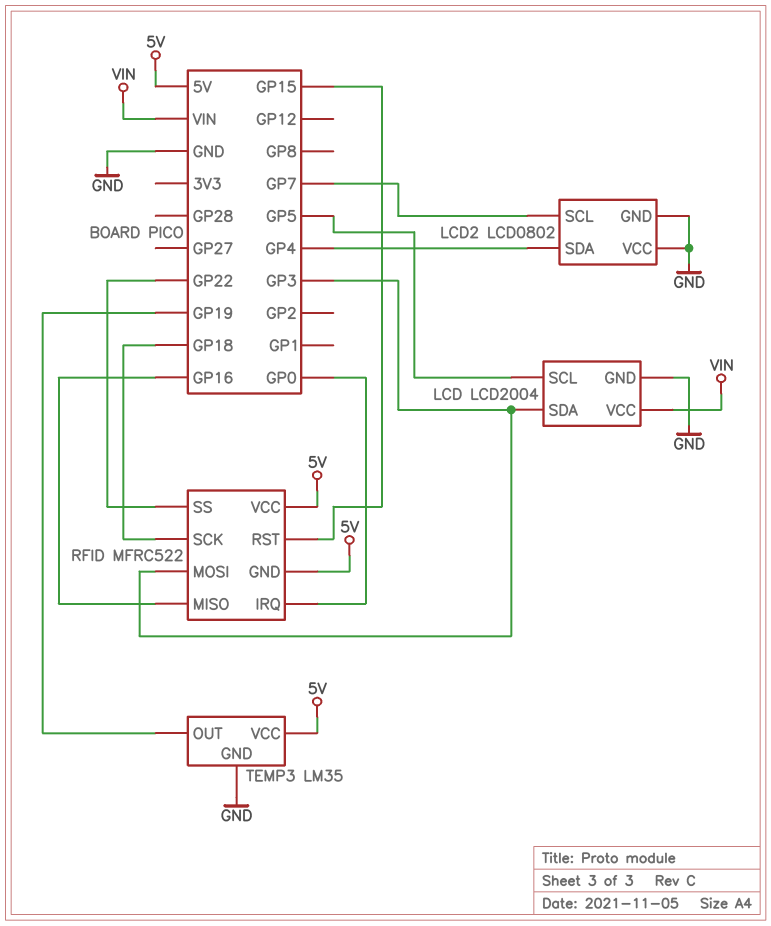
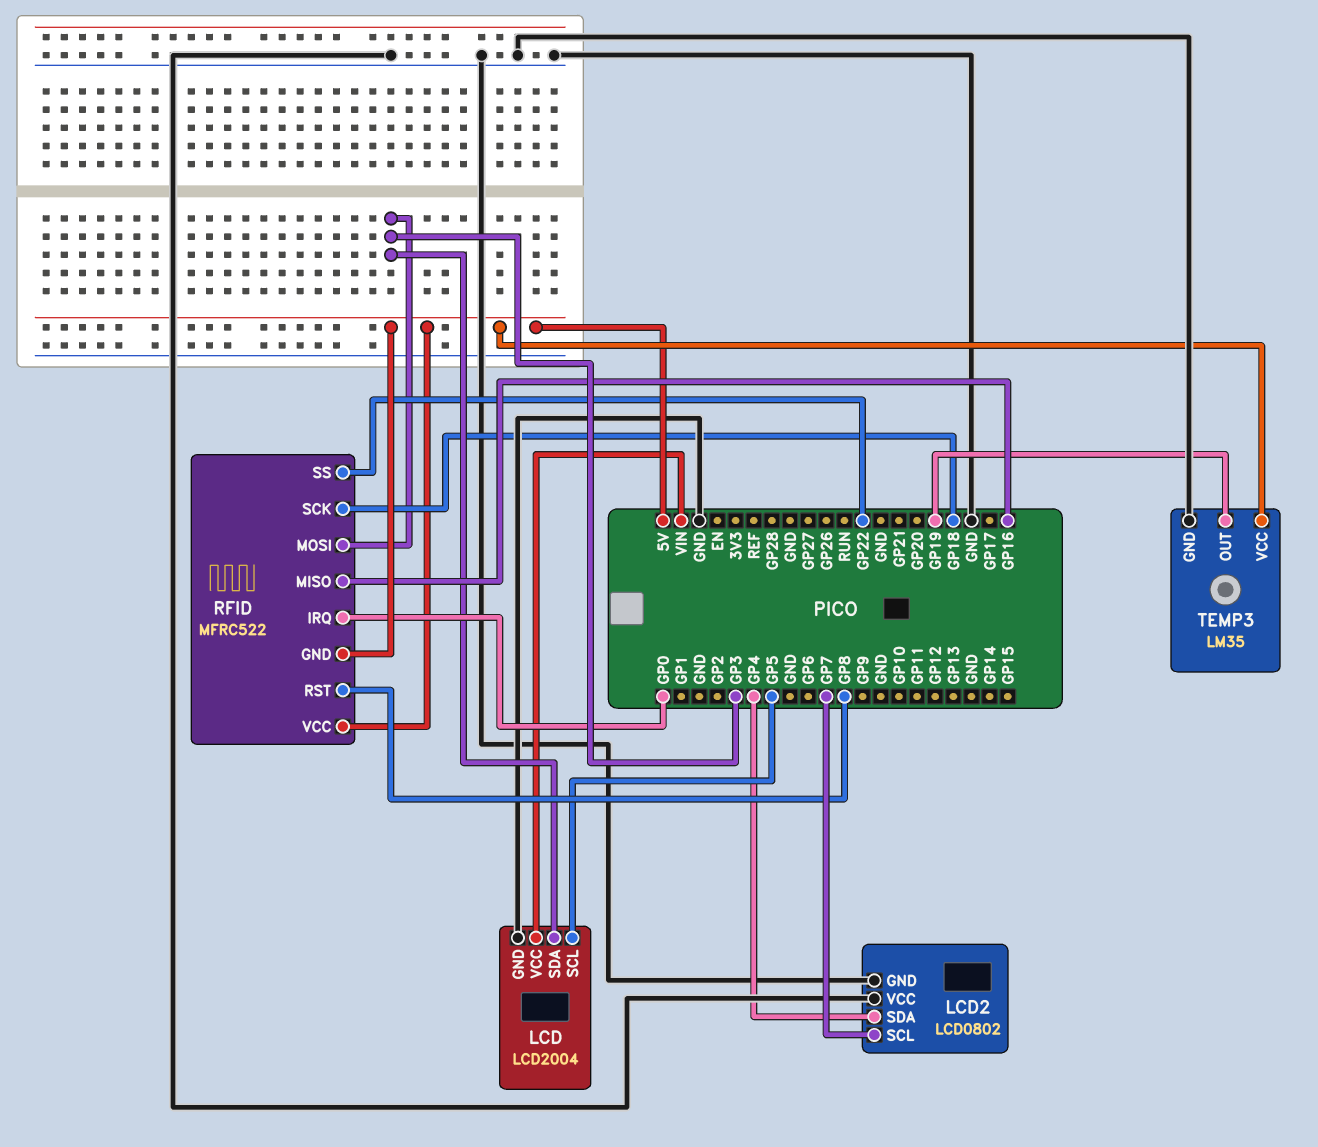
RFID pin RST: GP15 -> GP8

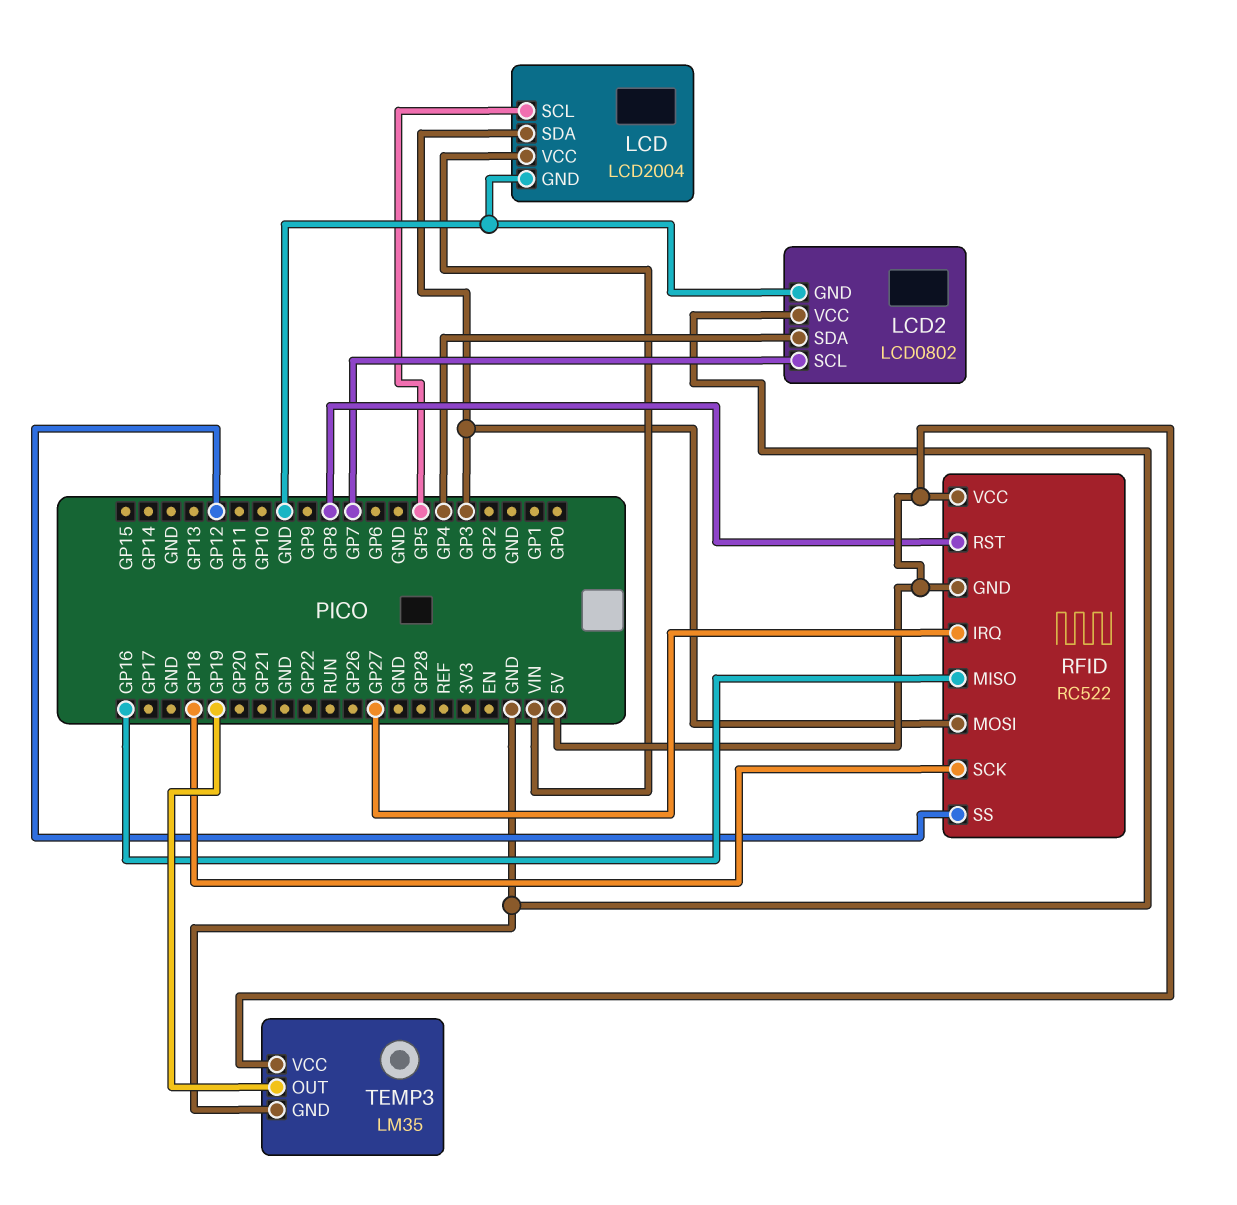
RFID: MFRC522 -> RC522
RFID pin IRQ: GP0 -> GP27
RFID pin SS: GP22 -> GP12

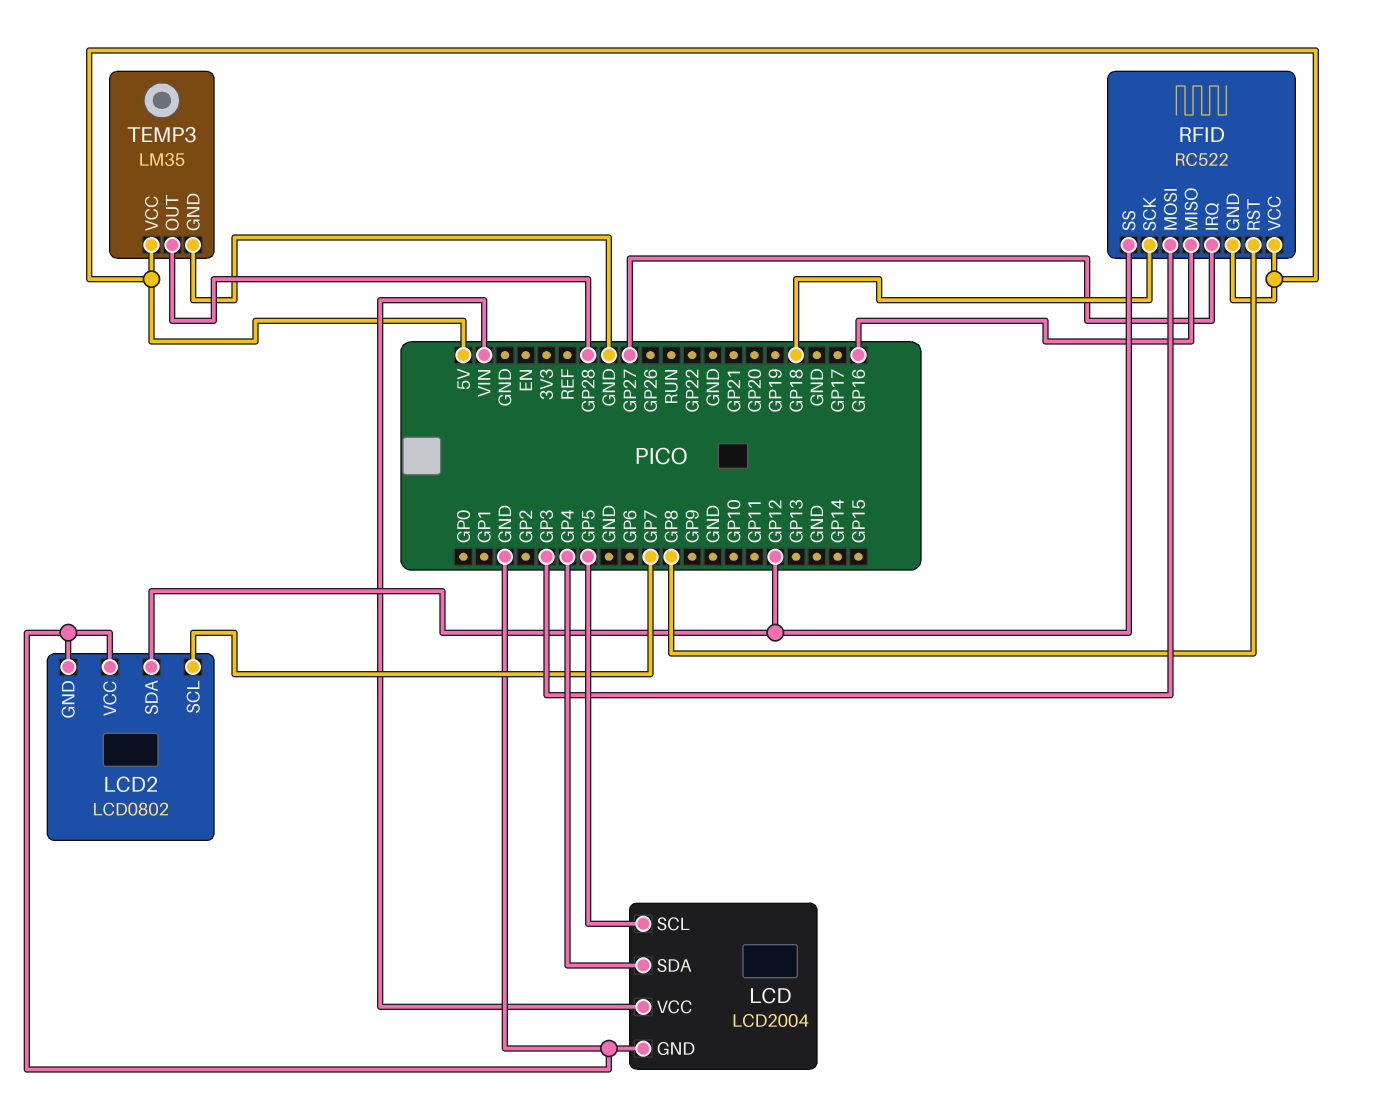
LCD pin SDA: GP3 -> GP4
LCD2 pin SDA: GP4 -> GP12
TEMP3 pin OUT: GP19 -> GP28

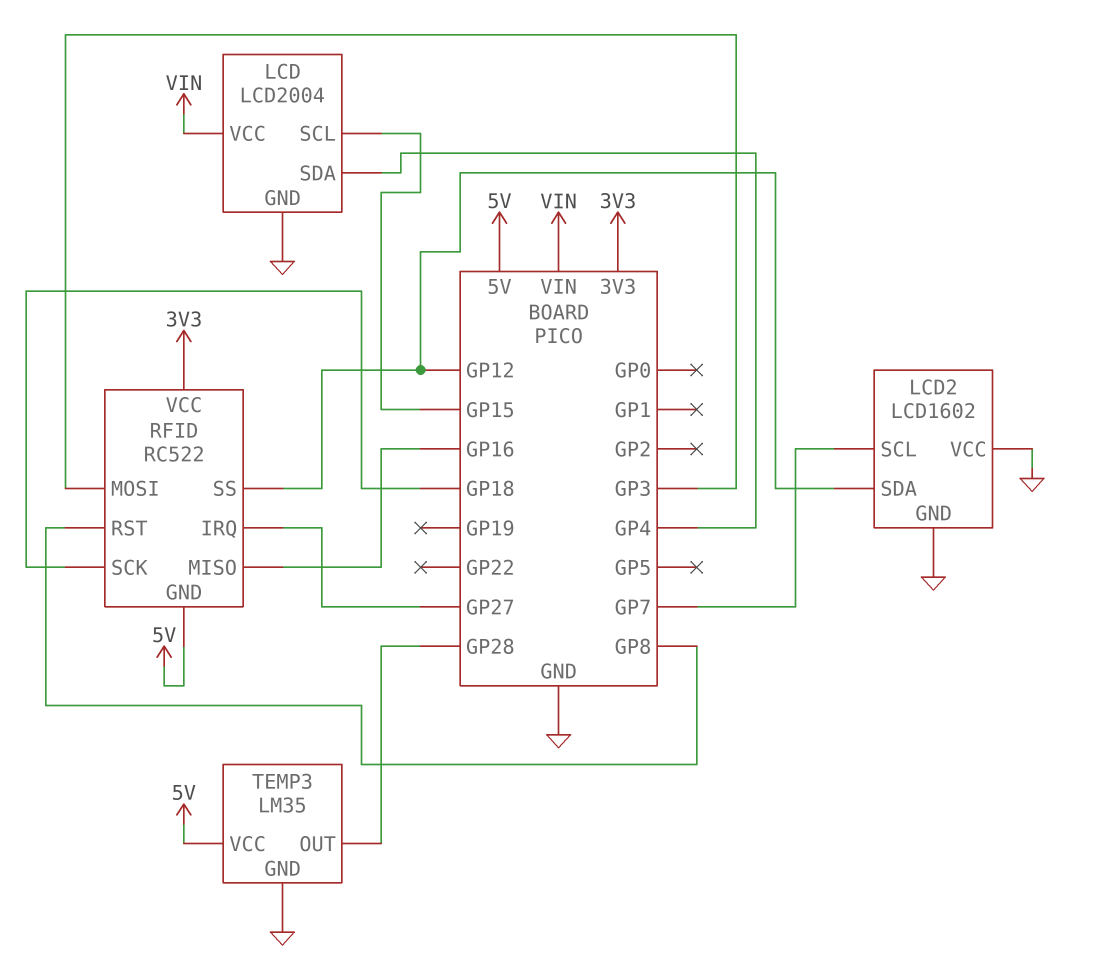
LCD pin SCL: GP5 -> GP15
LCD2: LCD0802 -> LCD1602
RFID pin VCC: 5V -> 3V3

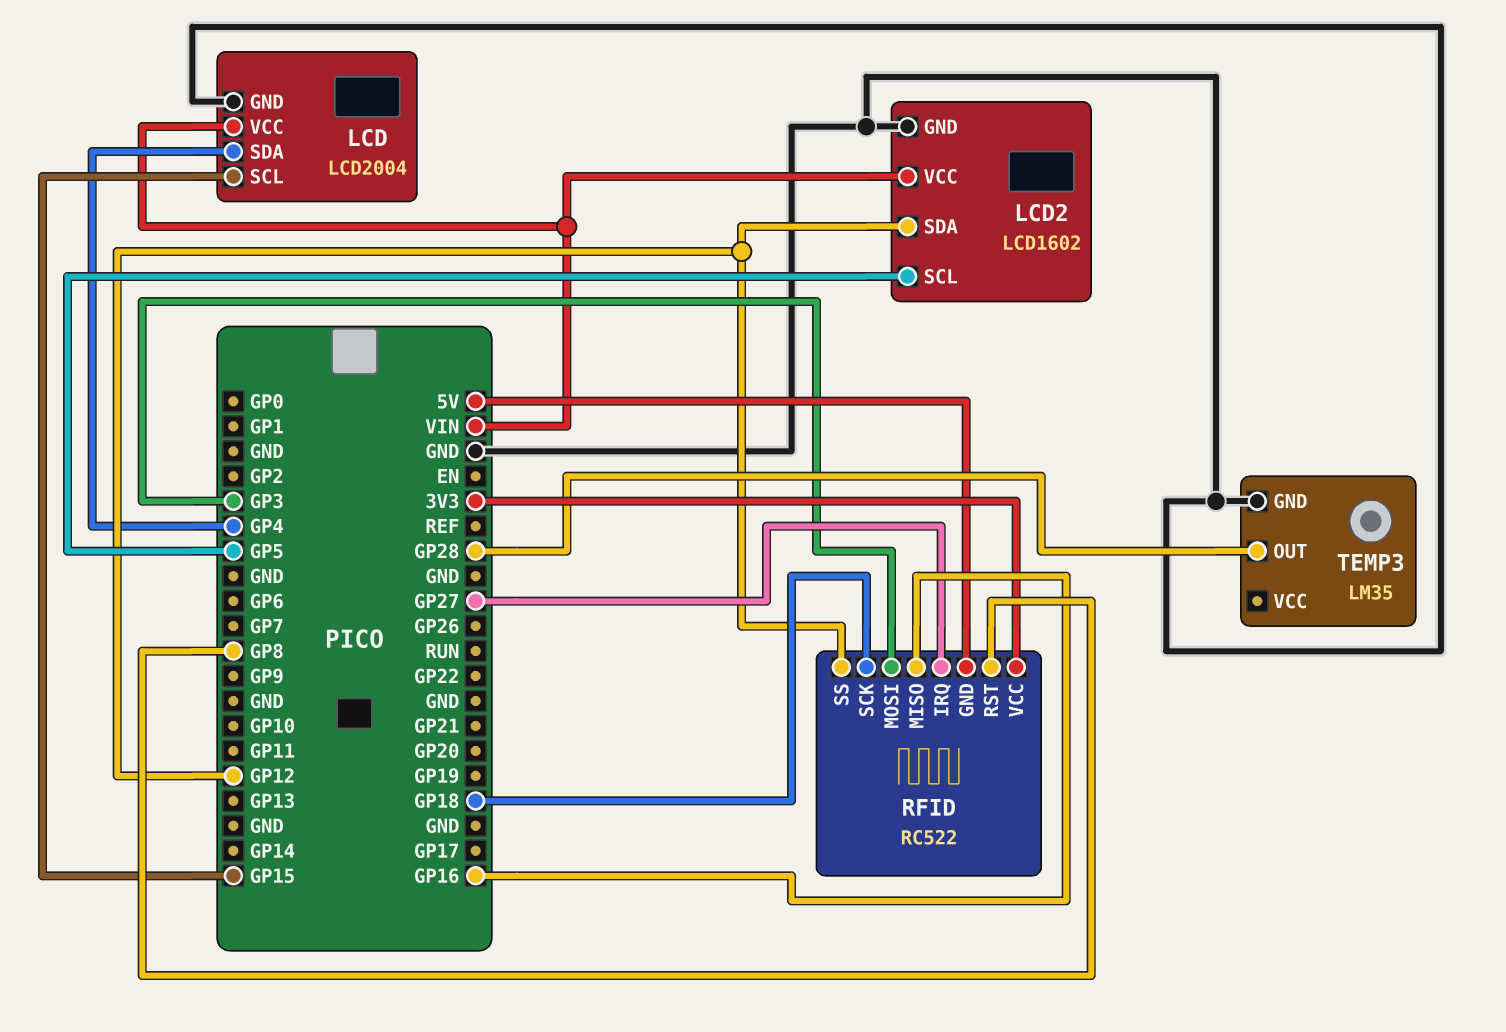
LCD2 pin SCL: GP7 -> GP5
LCD2 pin VCC: GND -> VIN
TEMP3 pin VCC: 5V -> none

